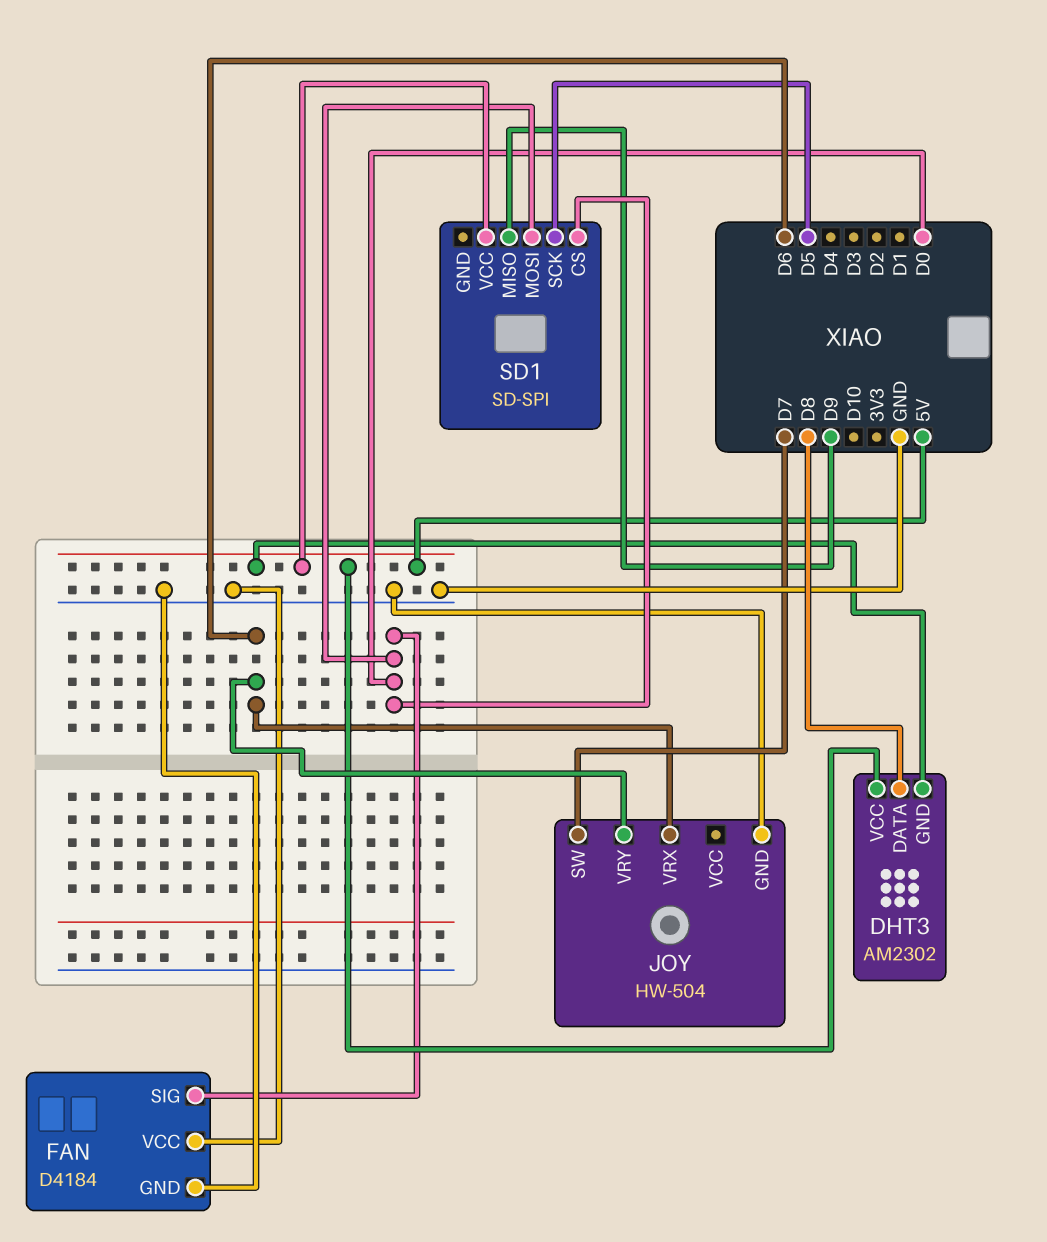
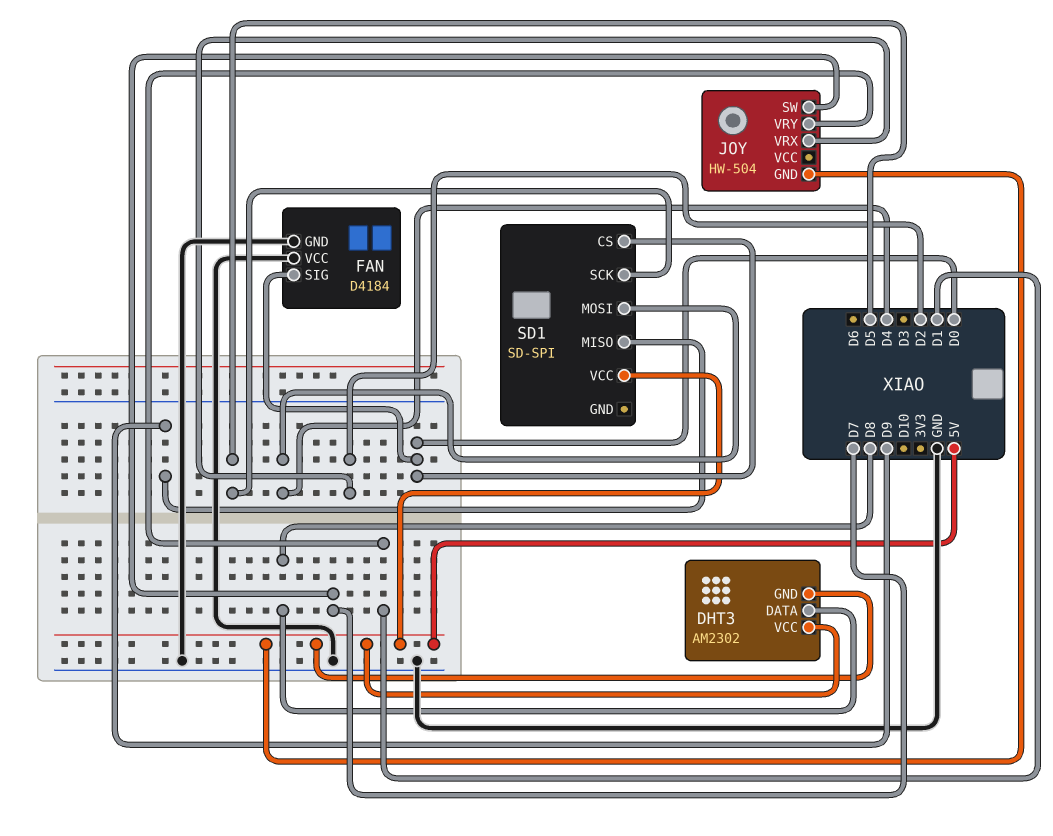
JOY pin GND: GND -> 5V
JOY pin VRX: D6 -> D2
JOY pin VRY: D6 -> D1
SD1 pin MOSI: D0 -> D4

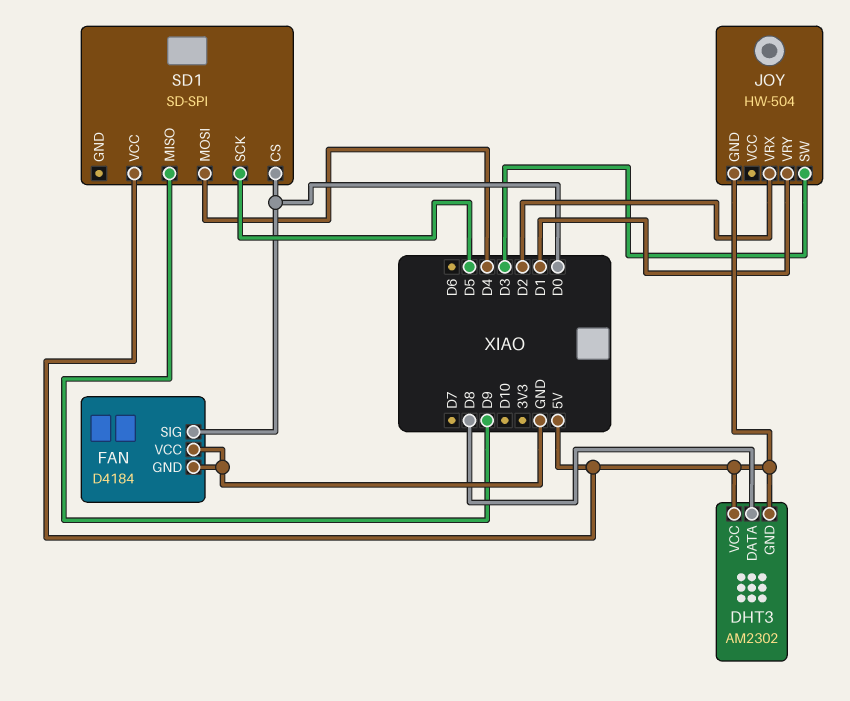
JOY pin SW: D7 -> D3

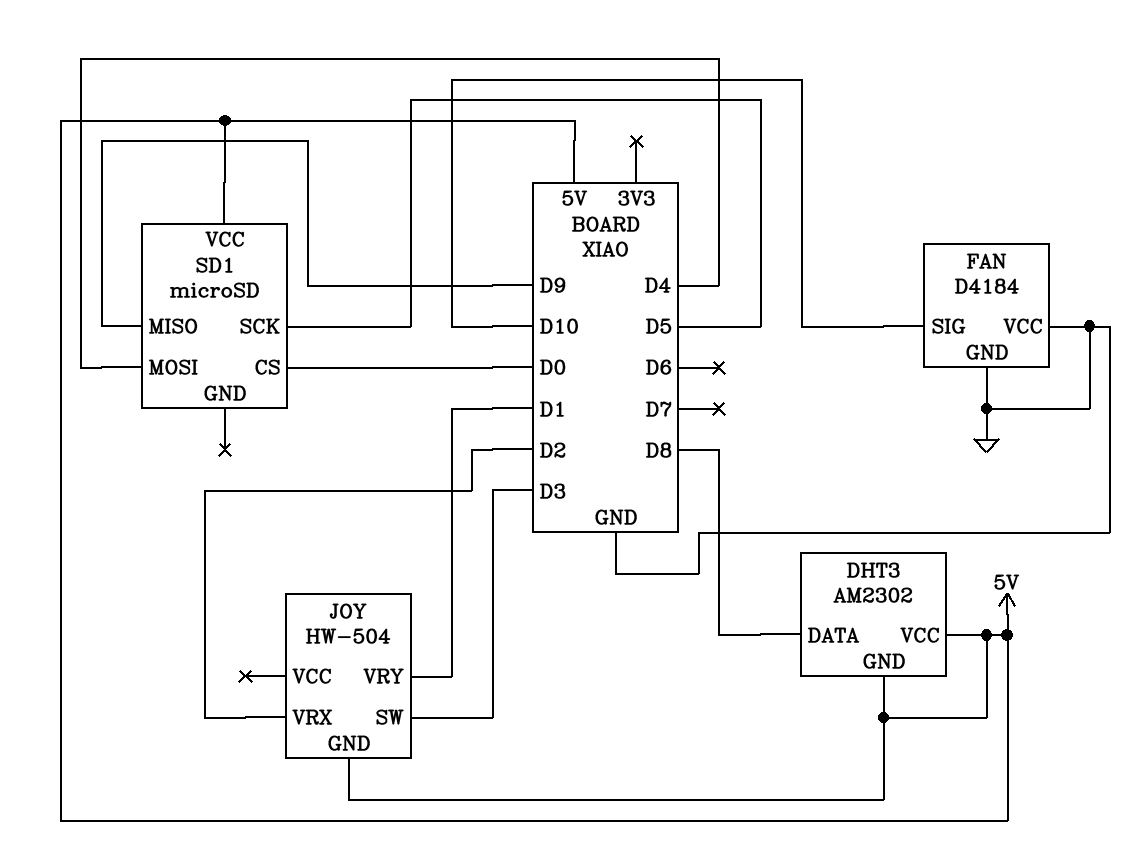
FAN pin SIG: D0 -> D10
SD1: SD-SPI -> microSD

